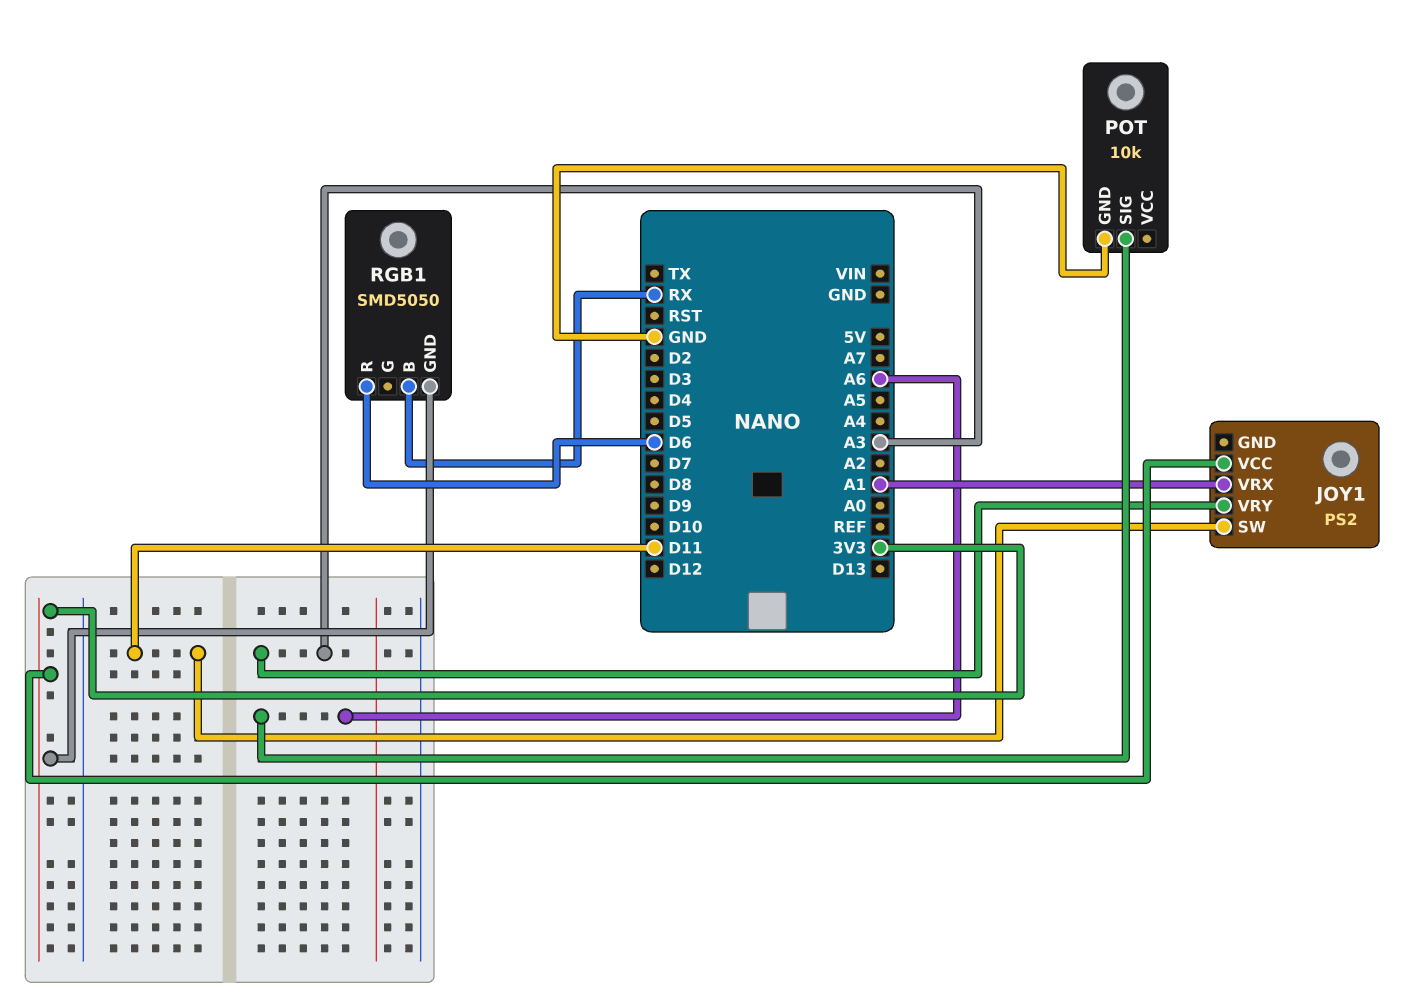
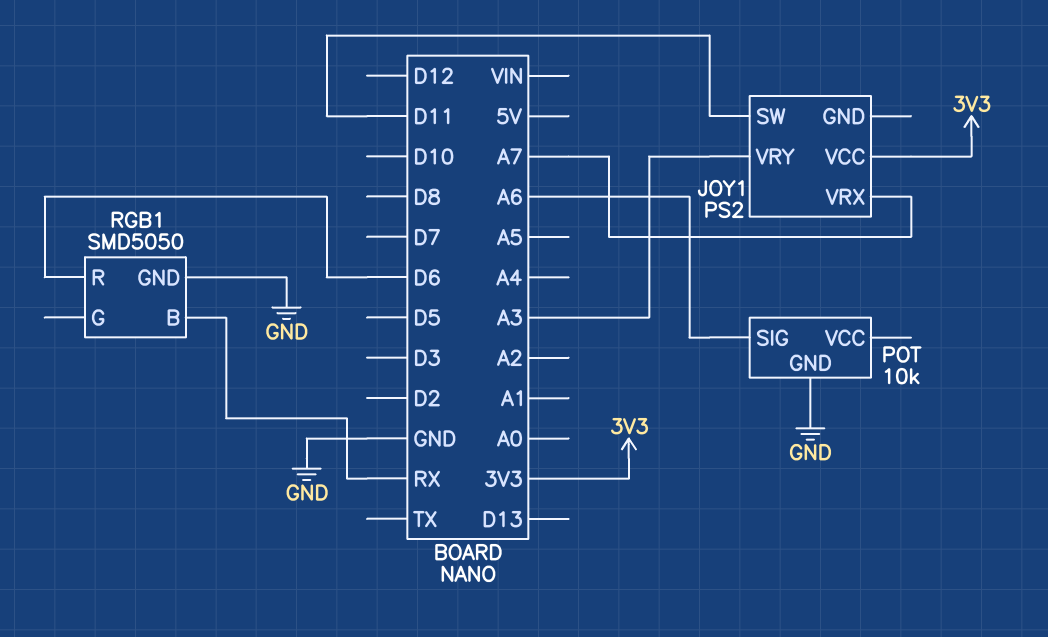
JOY1 pin VRX: A1 -> A7
RGB1 pin GND: 3V3 -> GND

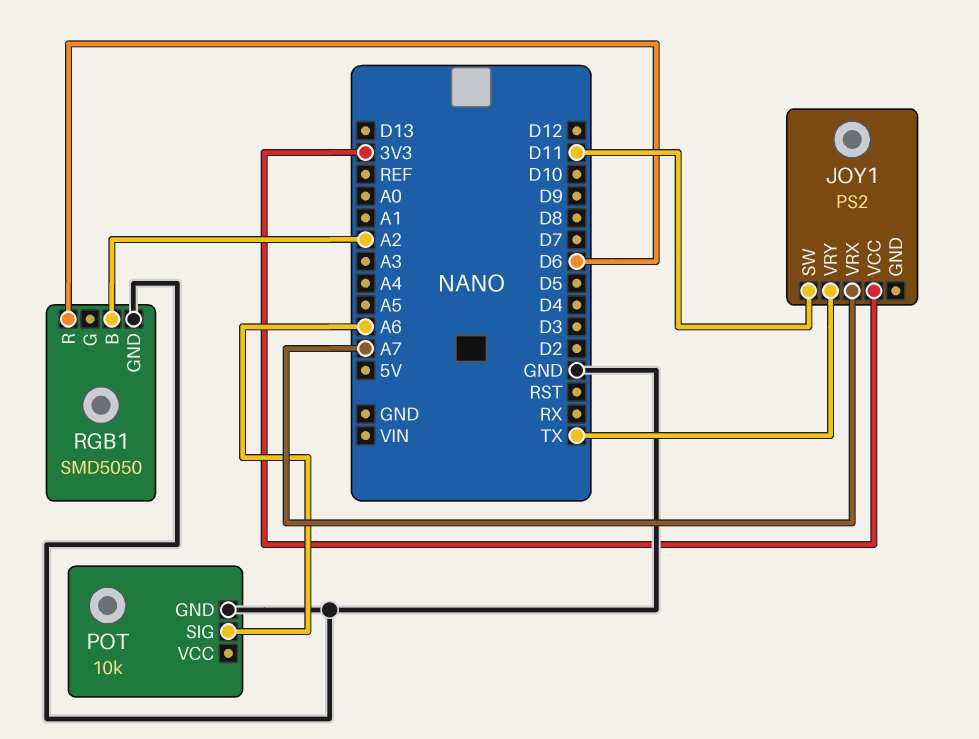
JOY1 pin VRY: A3 -> TX
RGB1 pin B: RX -> A2

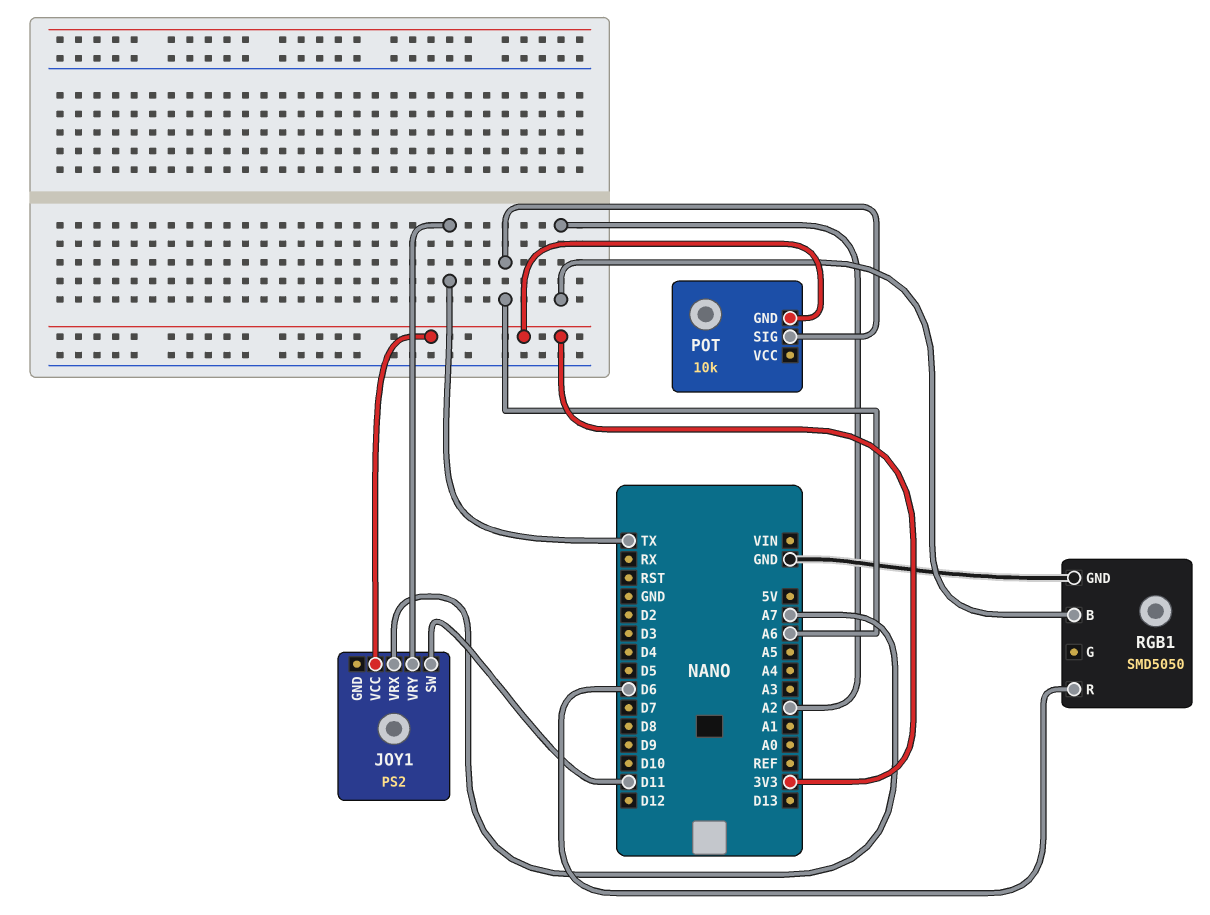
POT pin GND: GND -> 3V3

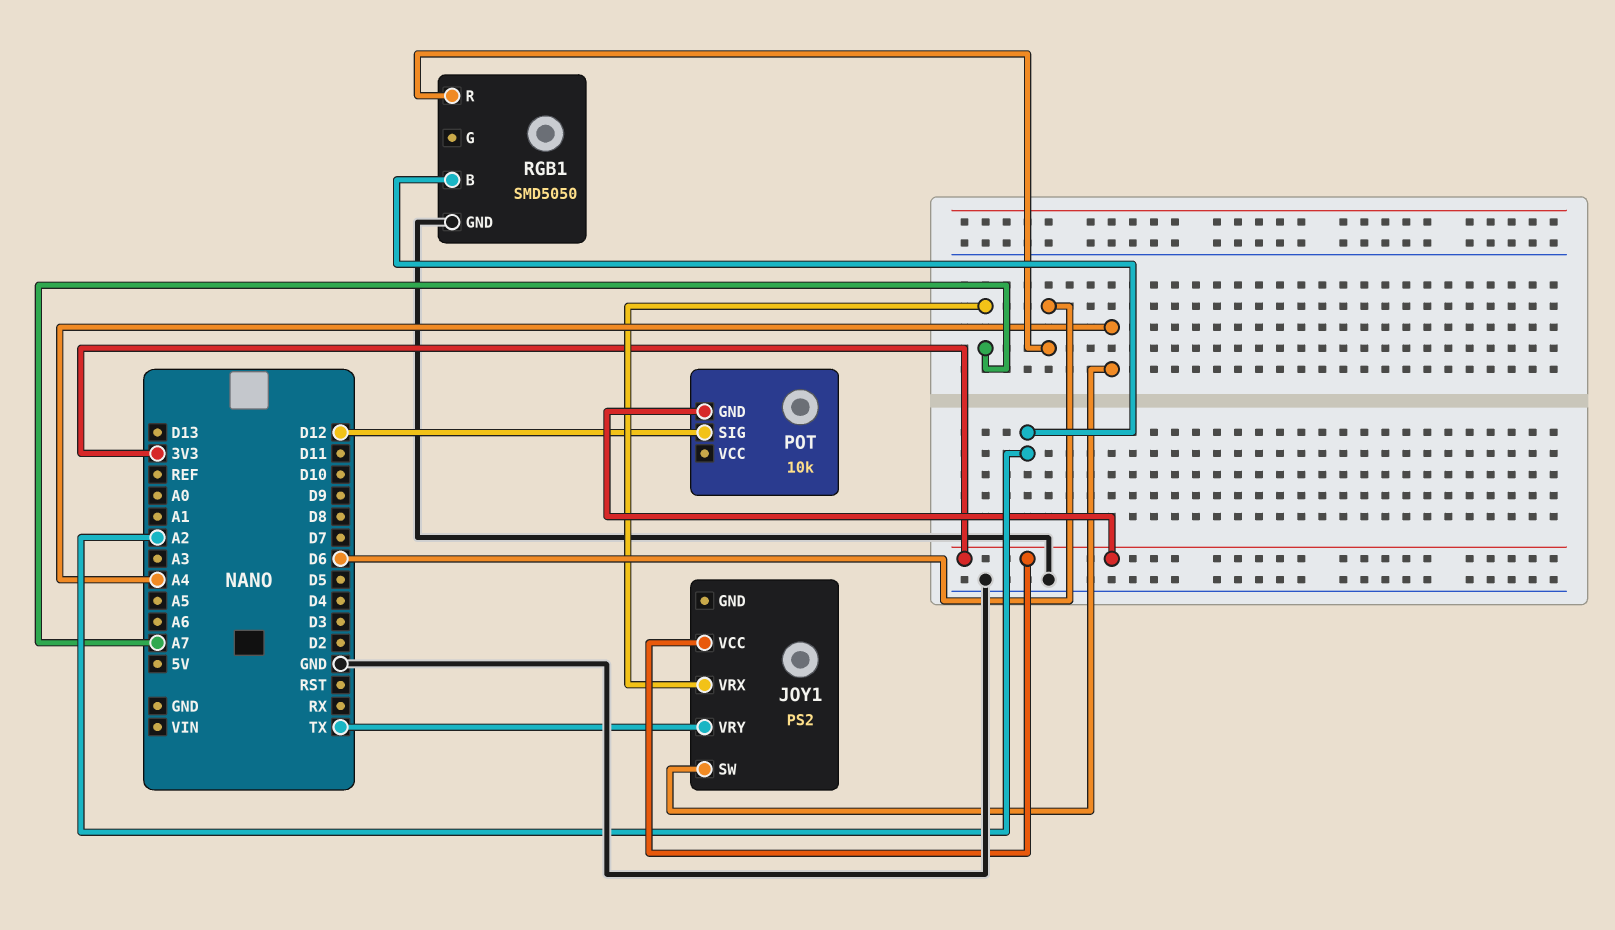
JOY1 pin SW: D11 -> A4
POT pin SIG: A6 -> D12

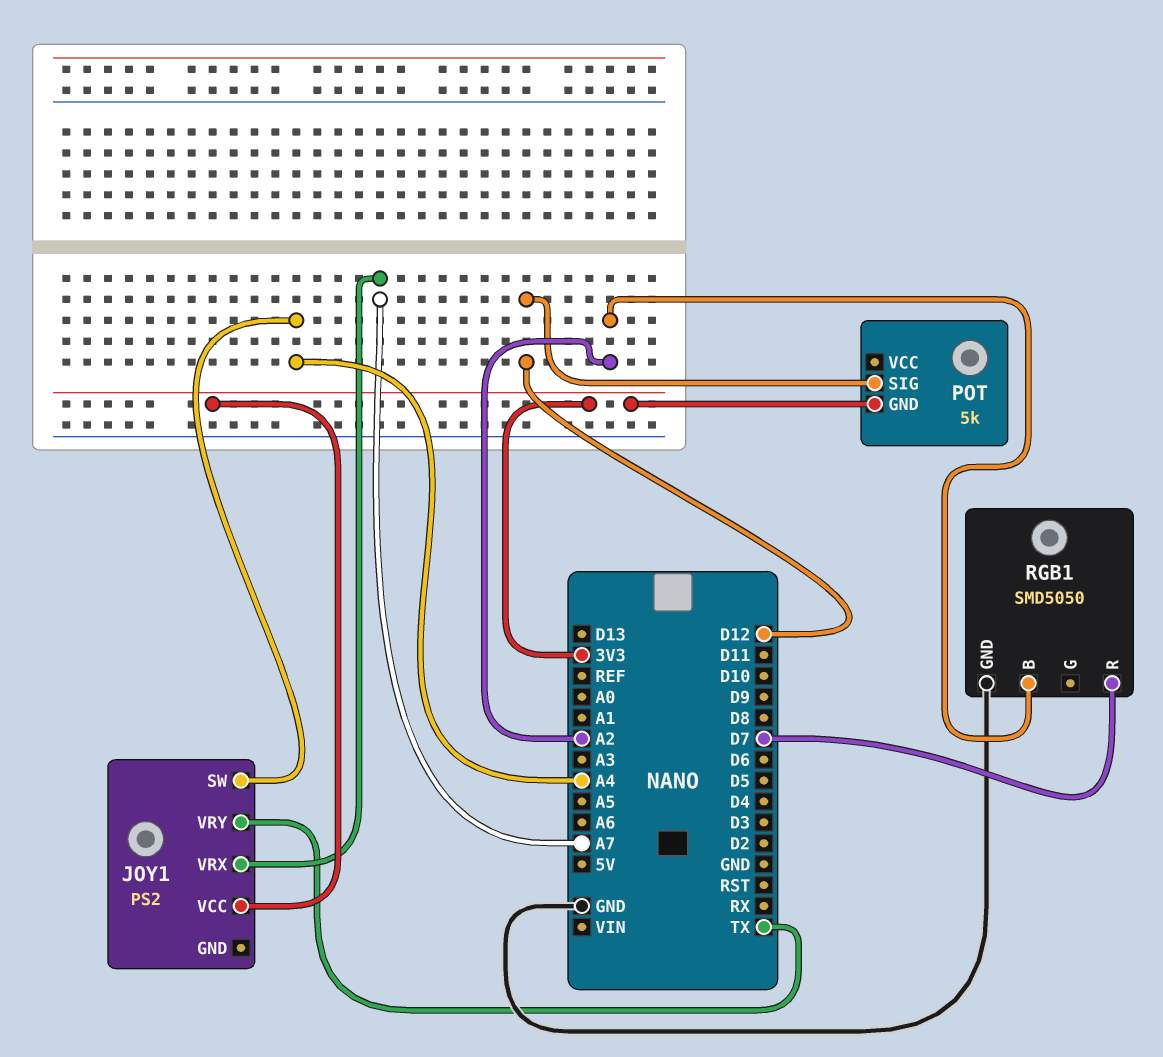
POT: 10k -> 5k
RGB1 pin R: D6 -> D7

